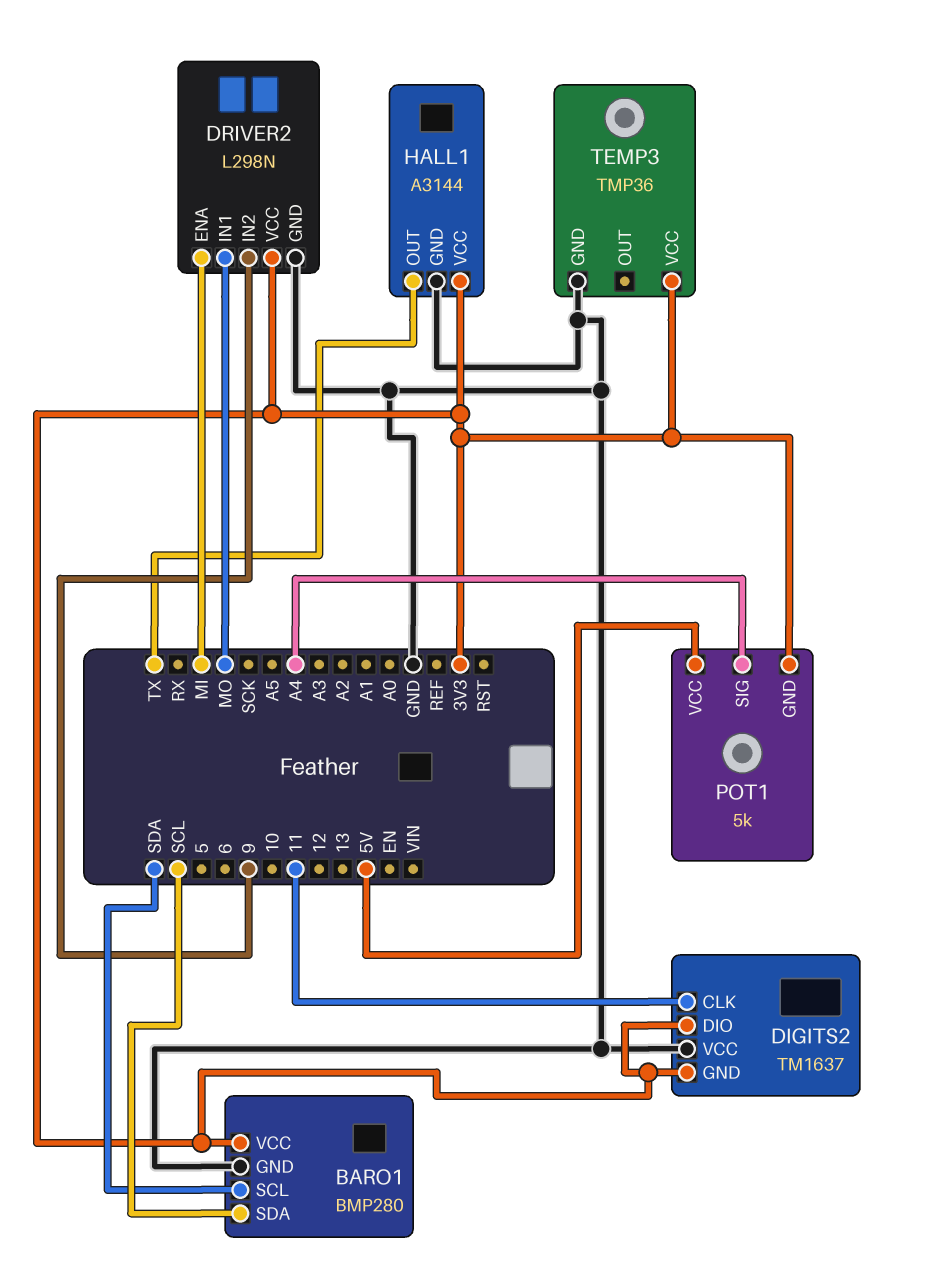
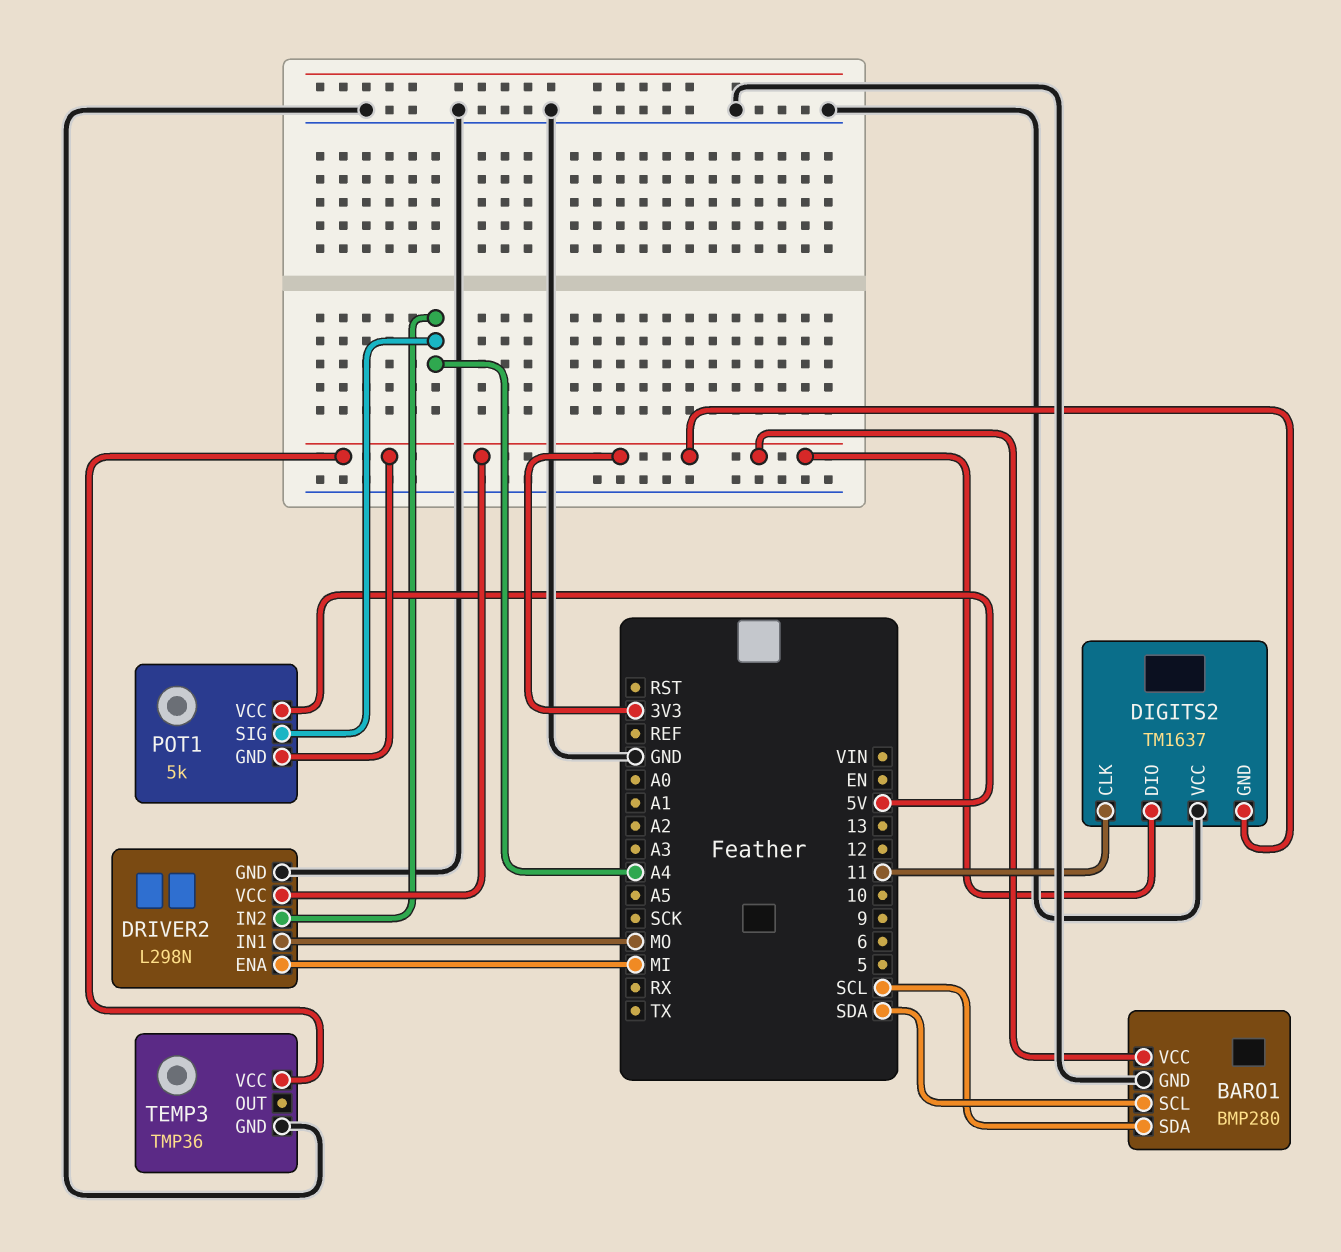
DRIVER2 pin IN2: 9 -> A4
HALL1: A3144 -> none
HALL1 pin GND: GND -> none
HALL1 pin OUT: TX -> none
HALL1 pin VCC: 3V3 -> none

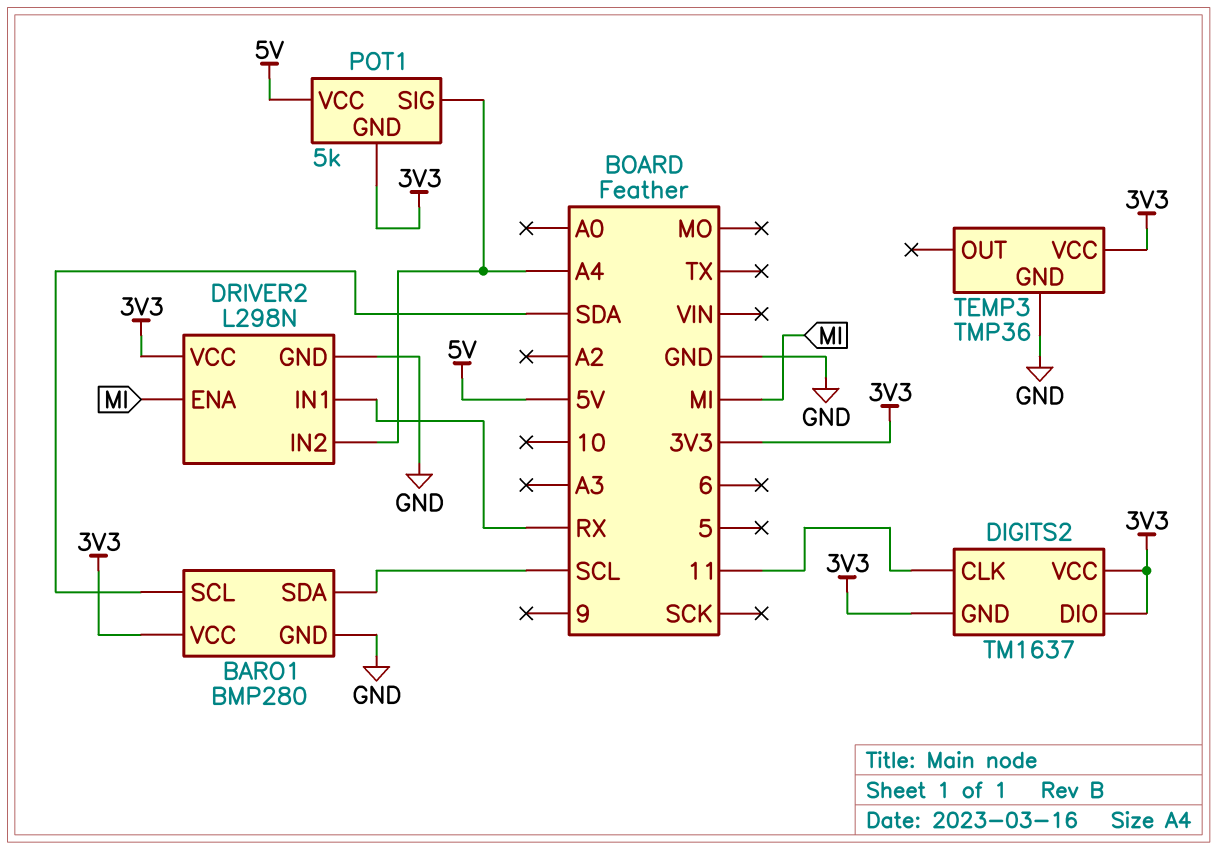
DIGITS2 pin VCC: GND -> 3V3
DRIVER2 pin IN1: MO -> RX

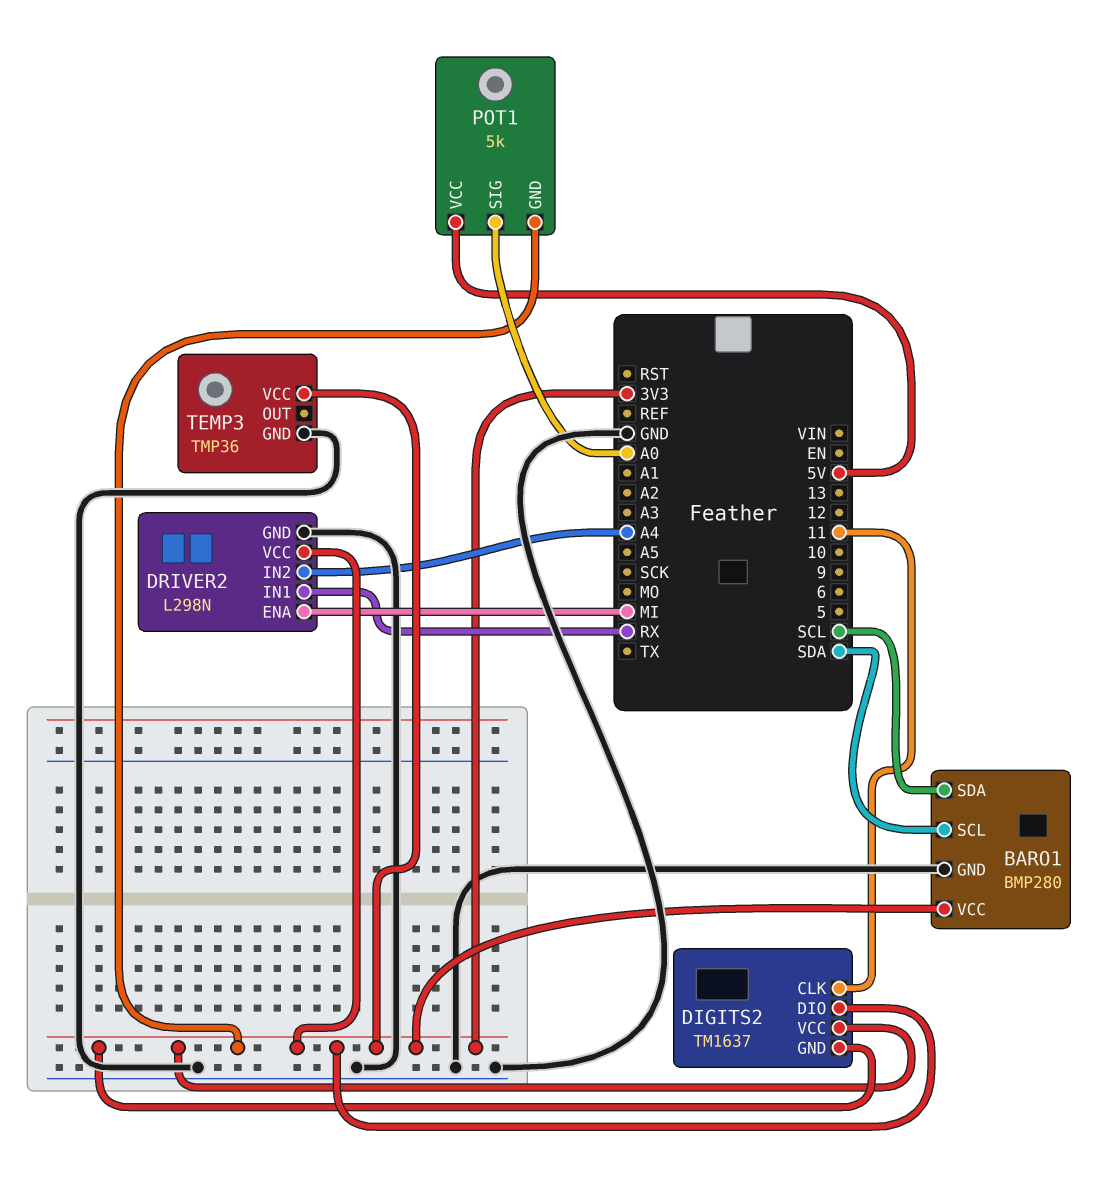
POT1 pin SIG: A4 -> A0

